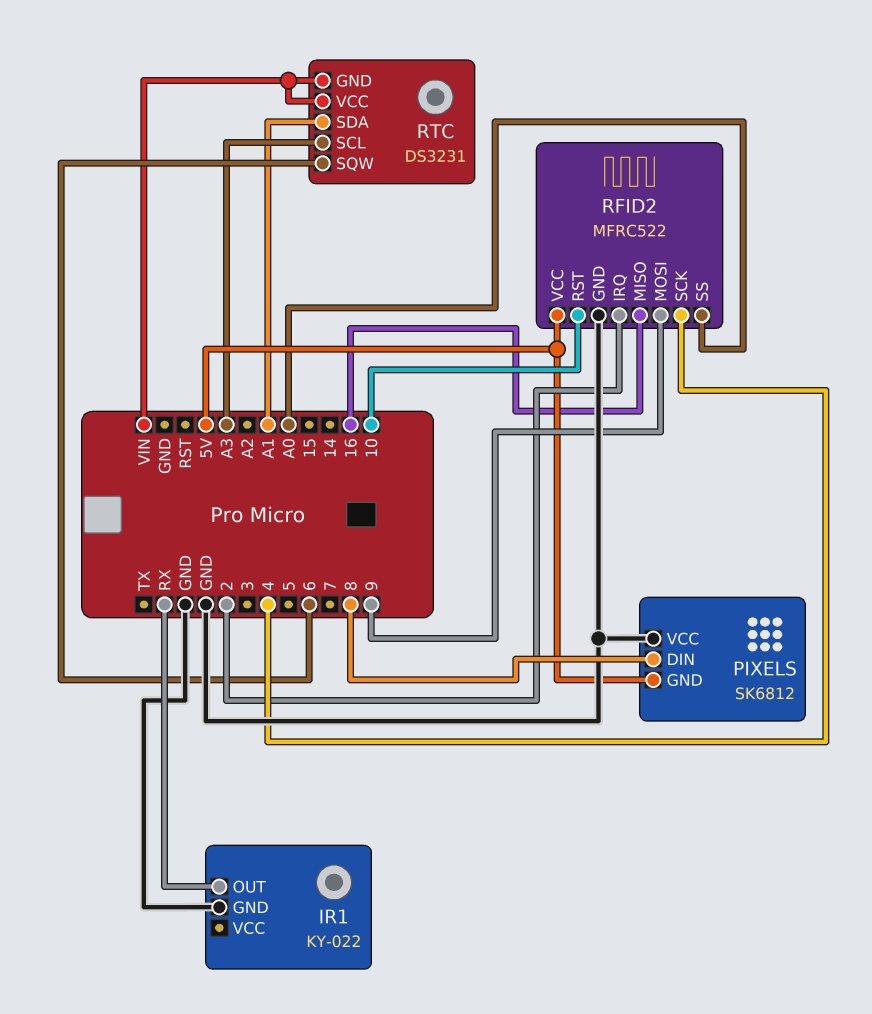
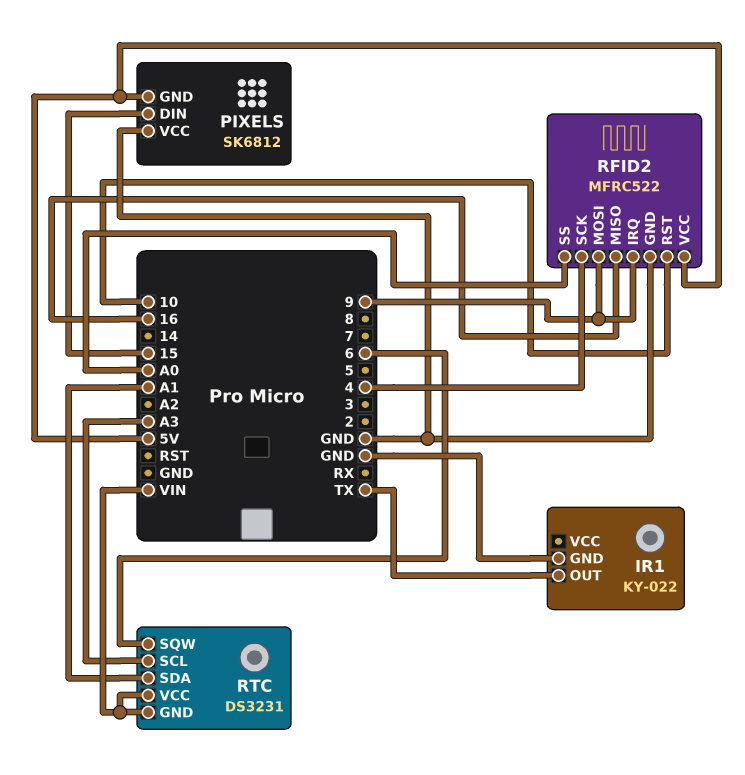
IR1 pin OUT: RX -> TX
PIXELS pin DIN: 8 -> 15
RFID2 pin IRQ: 2 -> 9

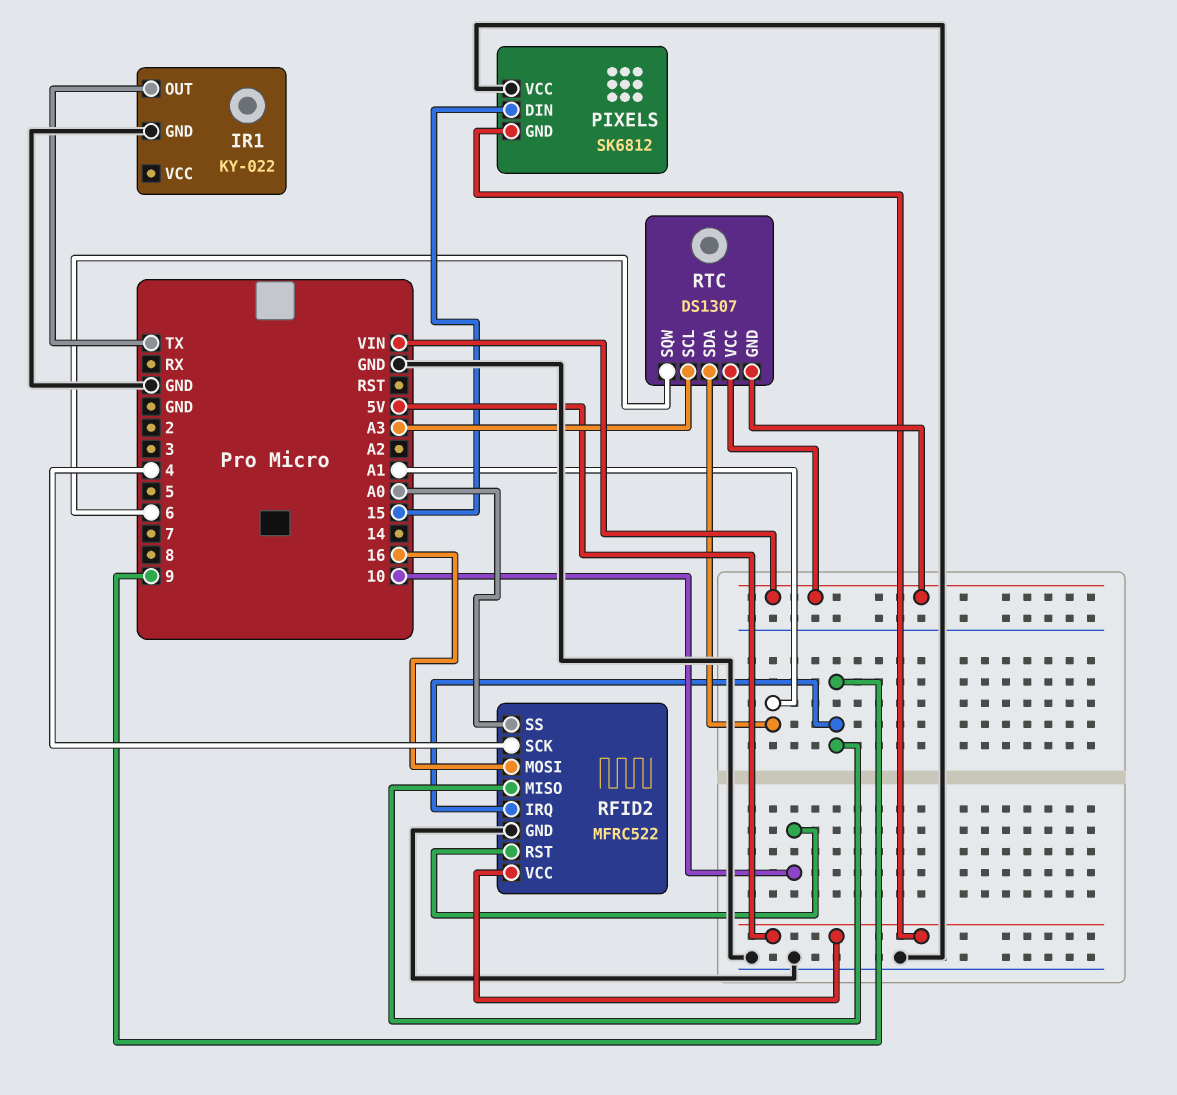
RFID2 pin MISO: 16 -> 9
RFID2 pin MOSI: 9 -> 16
RTC: DS3231 -> DS1307

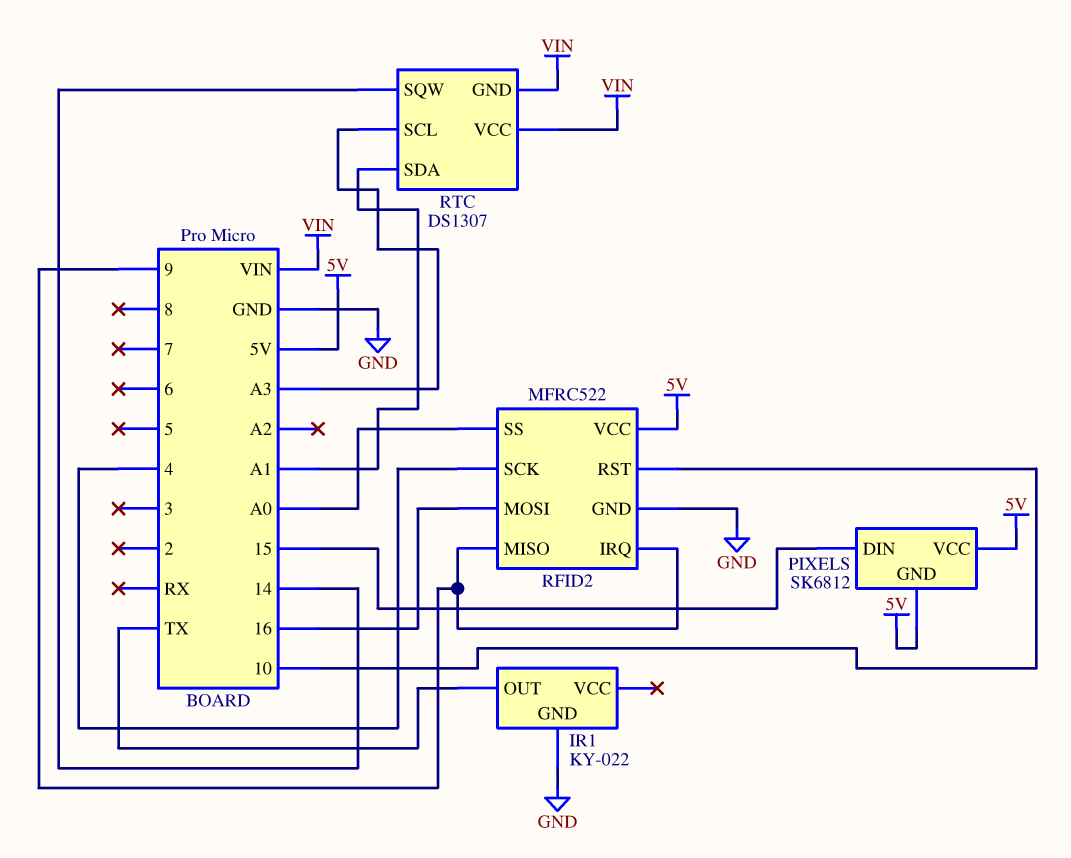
PIXELS pin VCC: GND -> 5V
RTC pin SQW: 6 -> 14

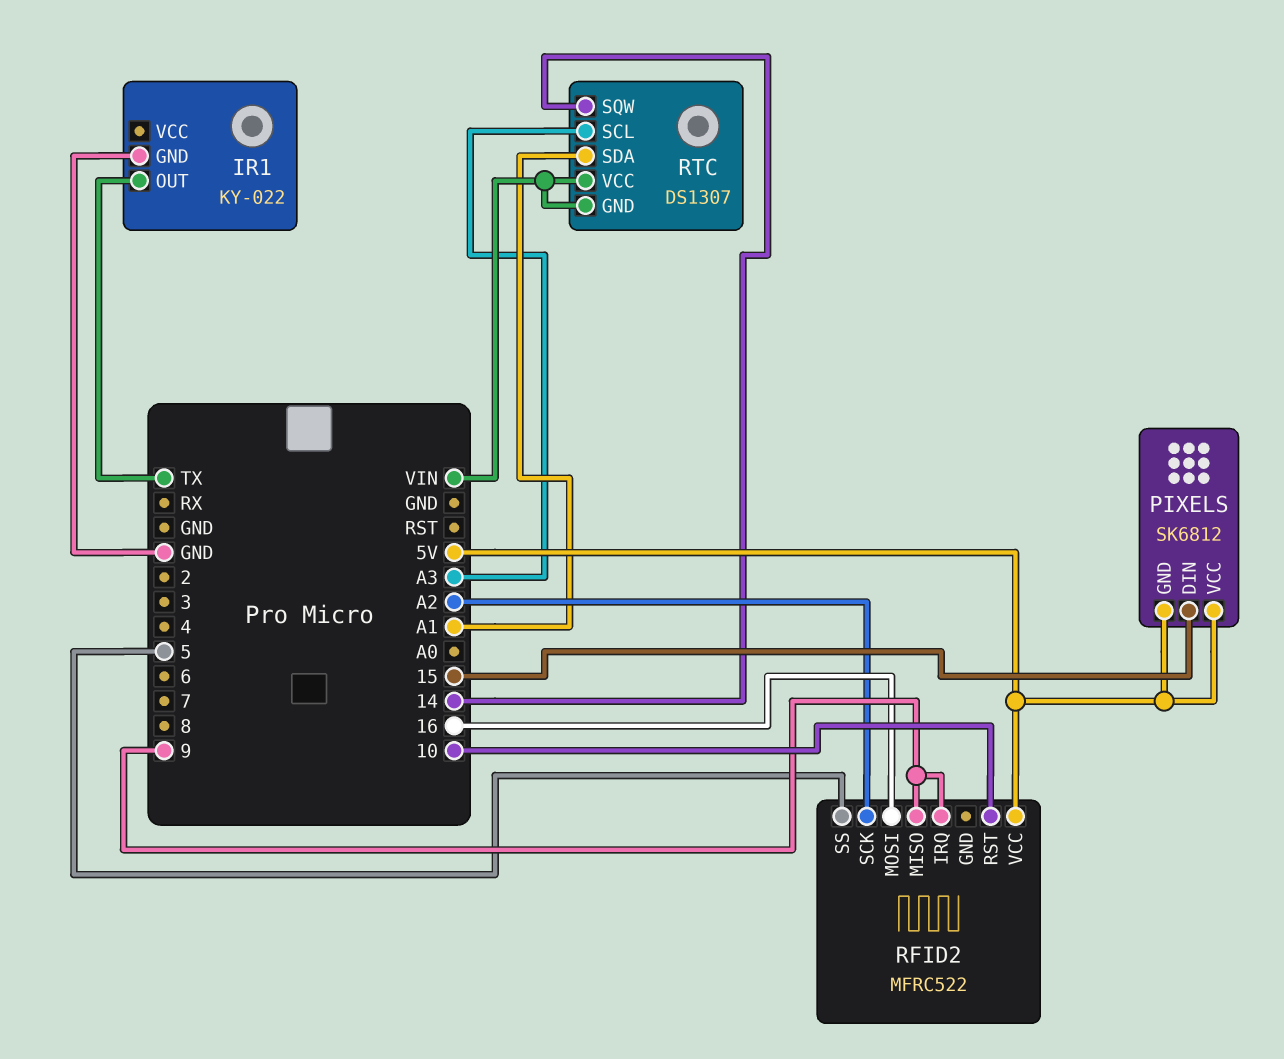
RFID2 pin GND: GND -> none
RFID2 pin SCK: 4 -> A2
RFID2 pin SS: A0 -> 5

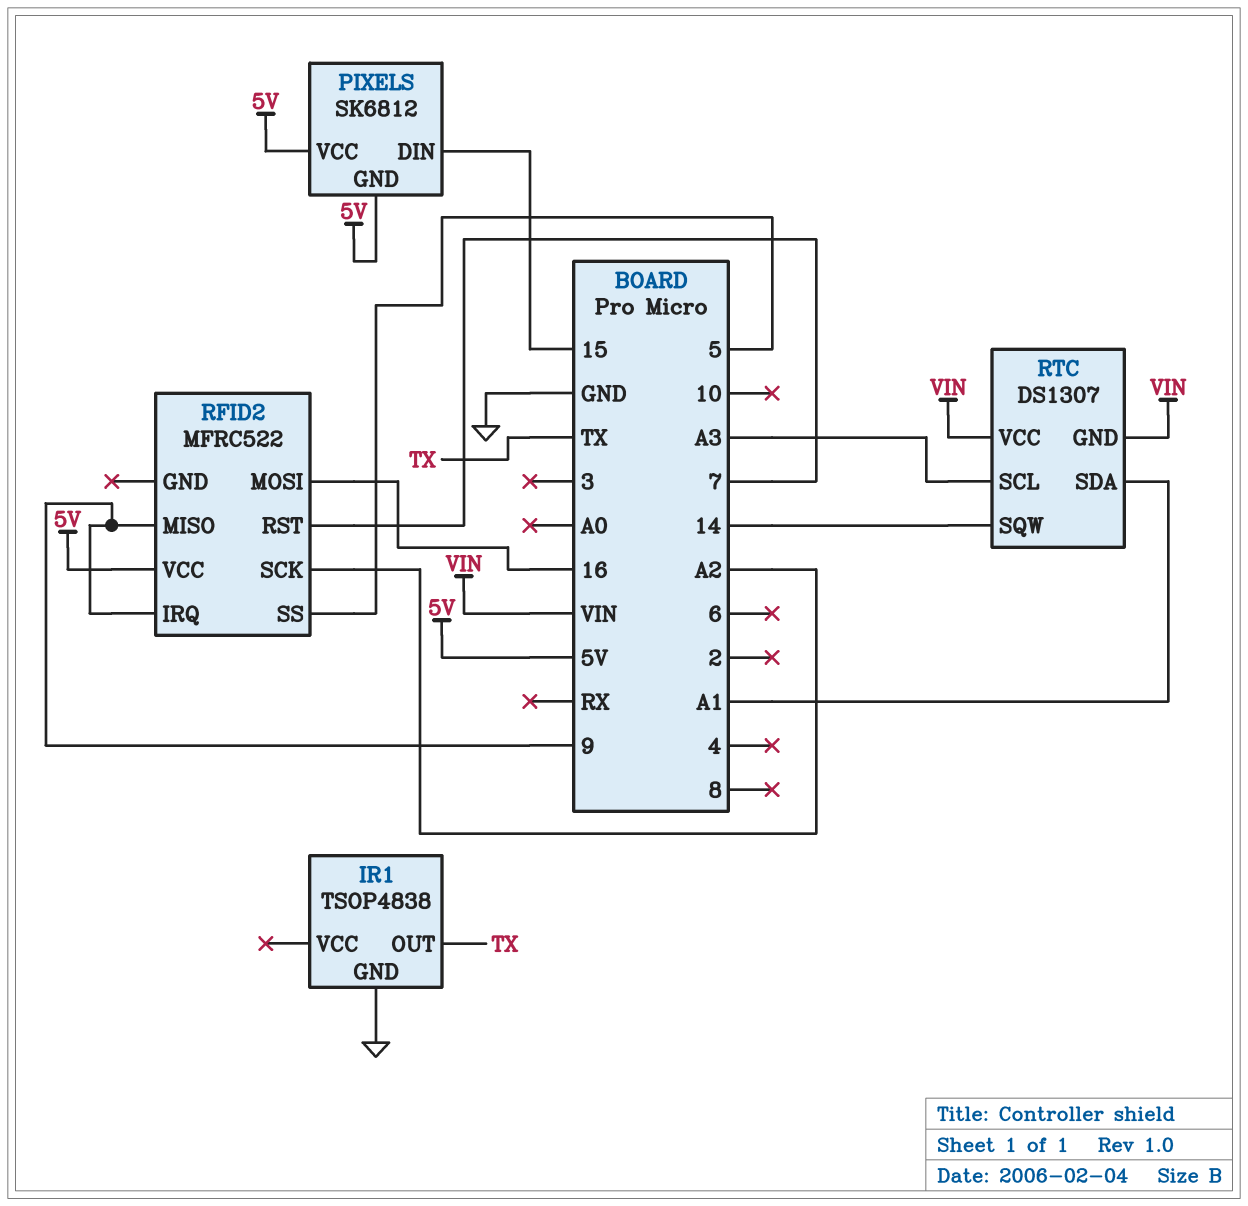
IR1: KY-022 -> TSOP4838
RFID2 pin RST: 10 -> 7

